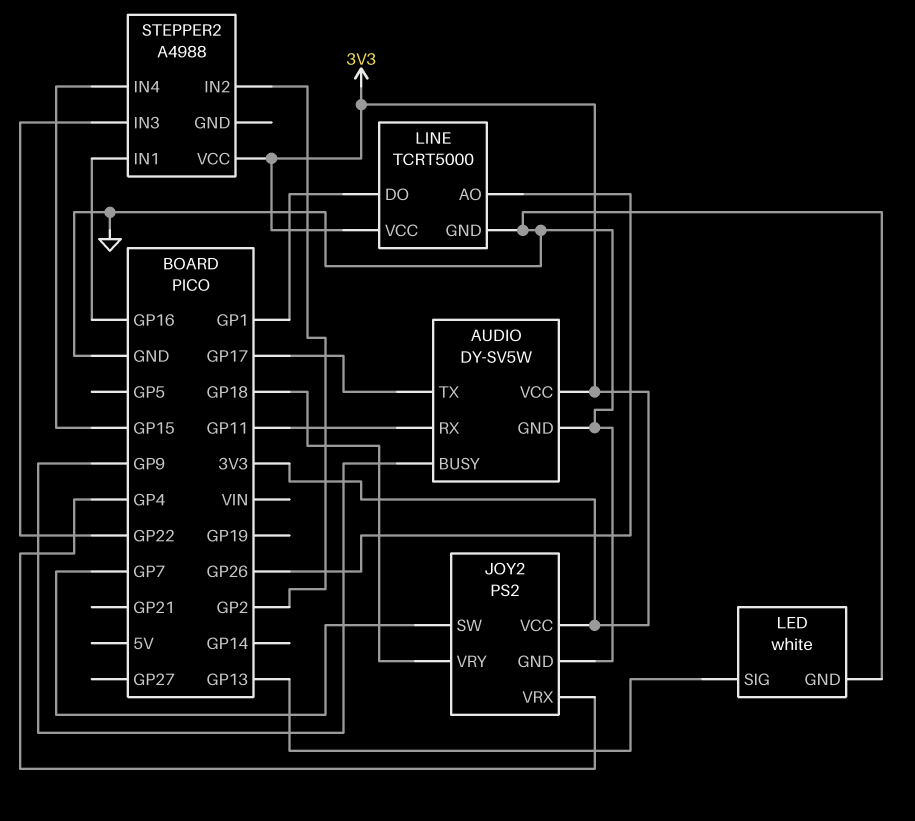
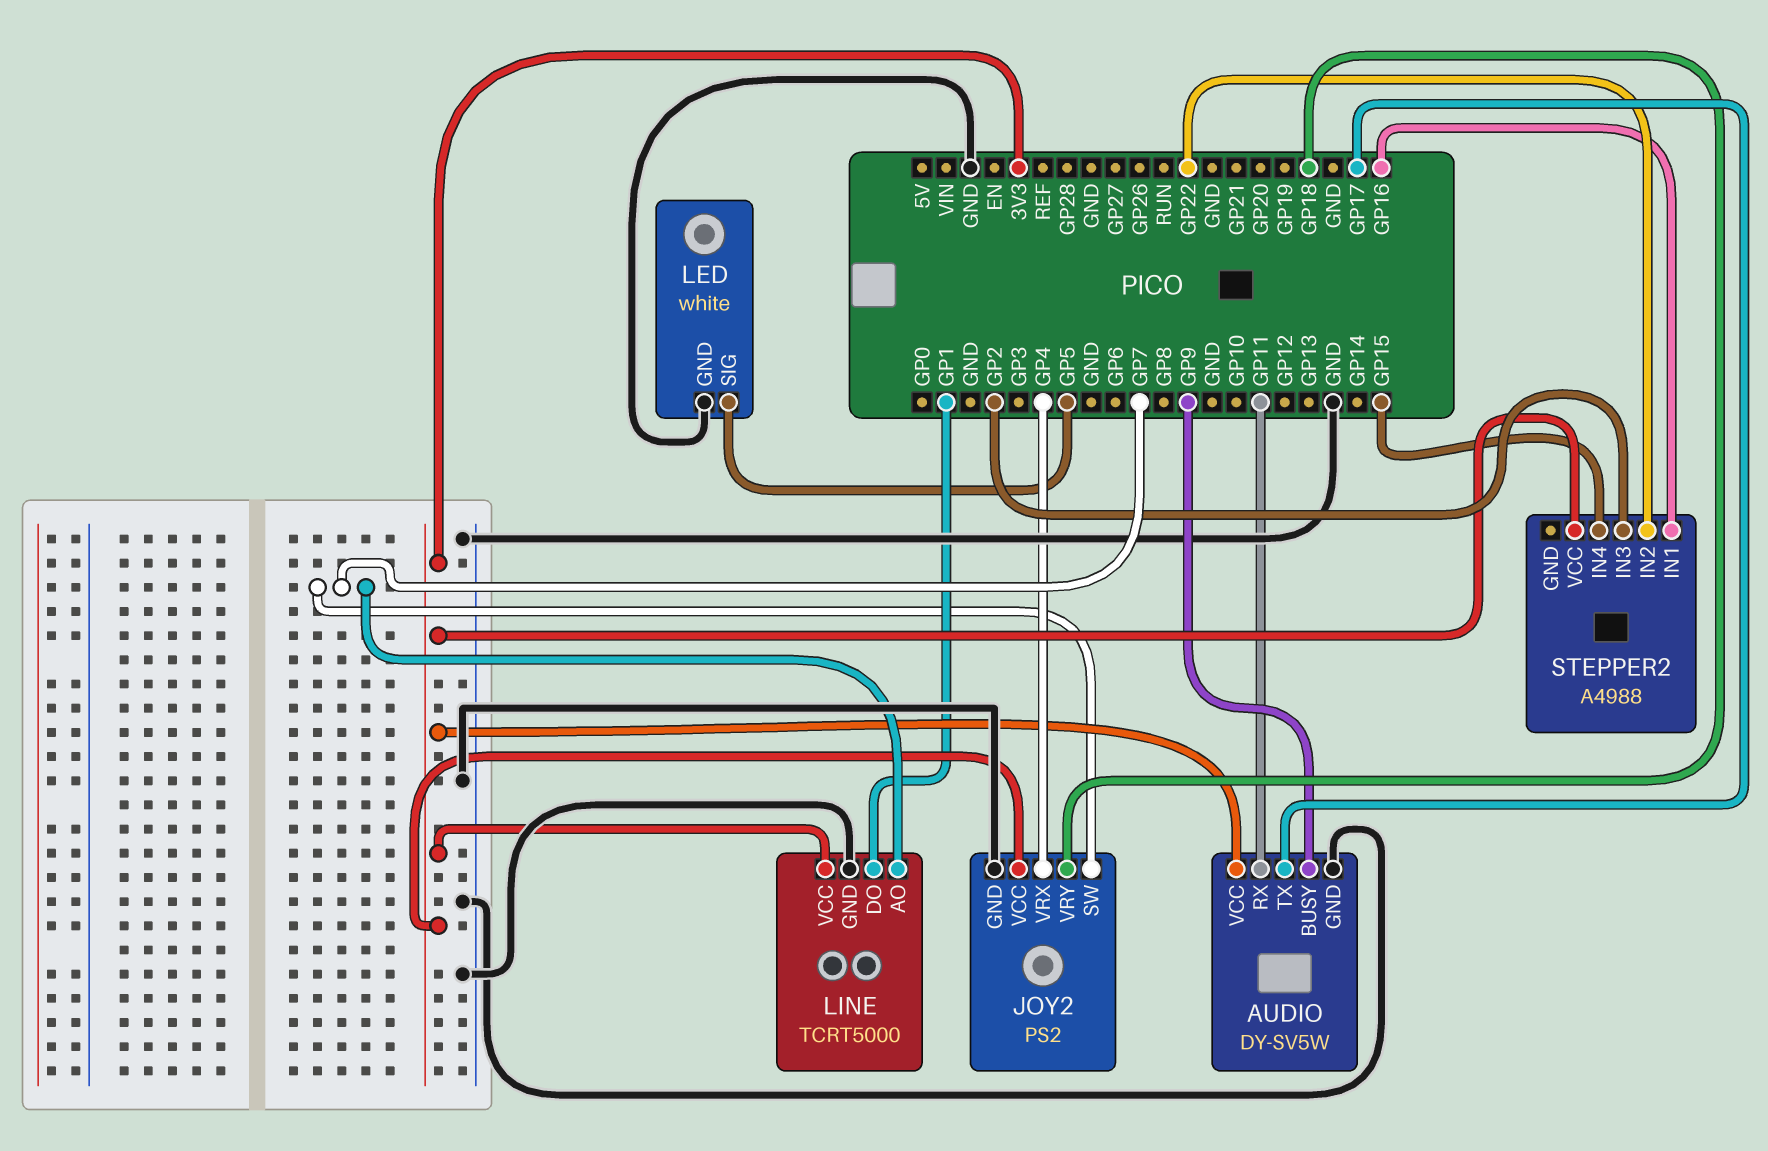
LED pin SIG: GP13 -> GP5
LINE pin AO: GP26 -> GP7
STEPPER2 pin IN2: GP2 -> GP22
STEPPER2 pin IN3: GP22 -> GP2

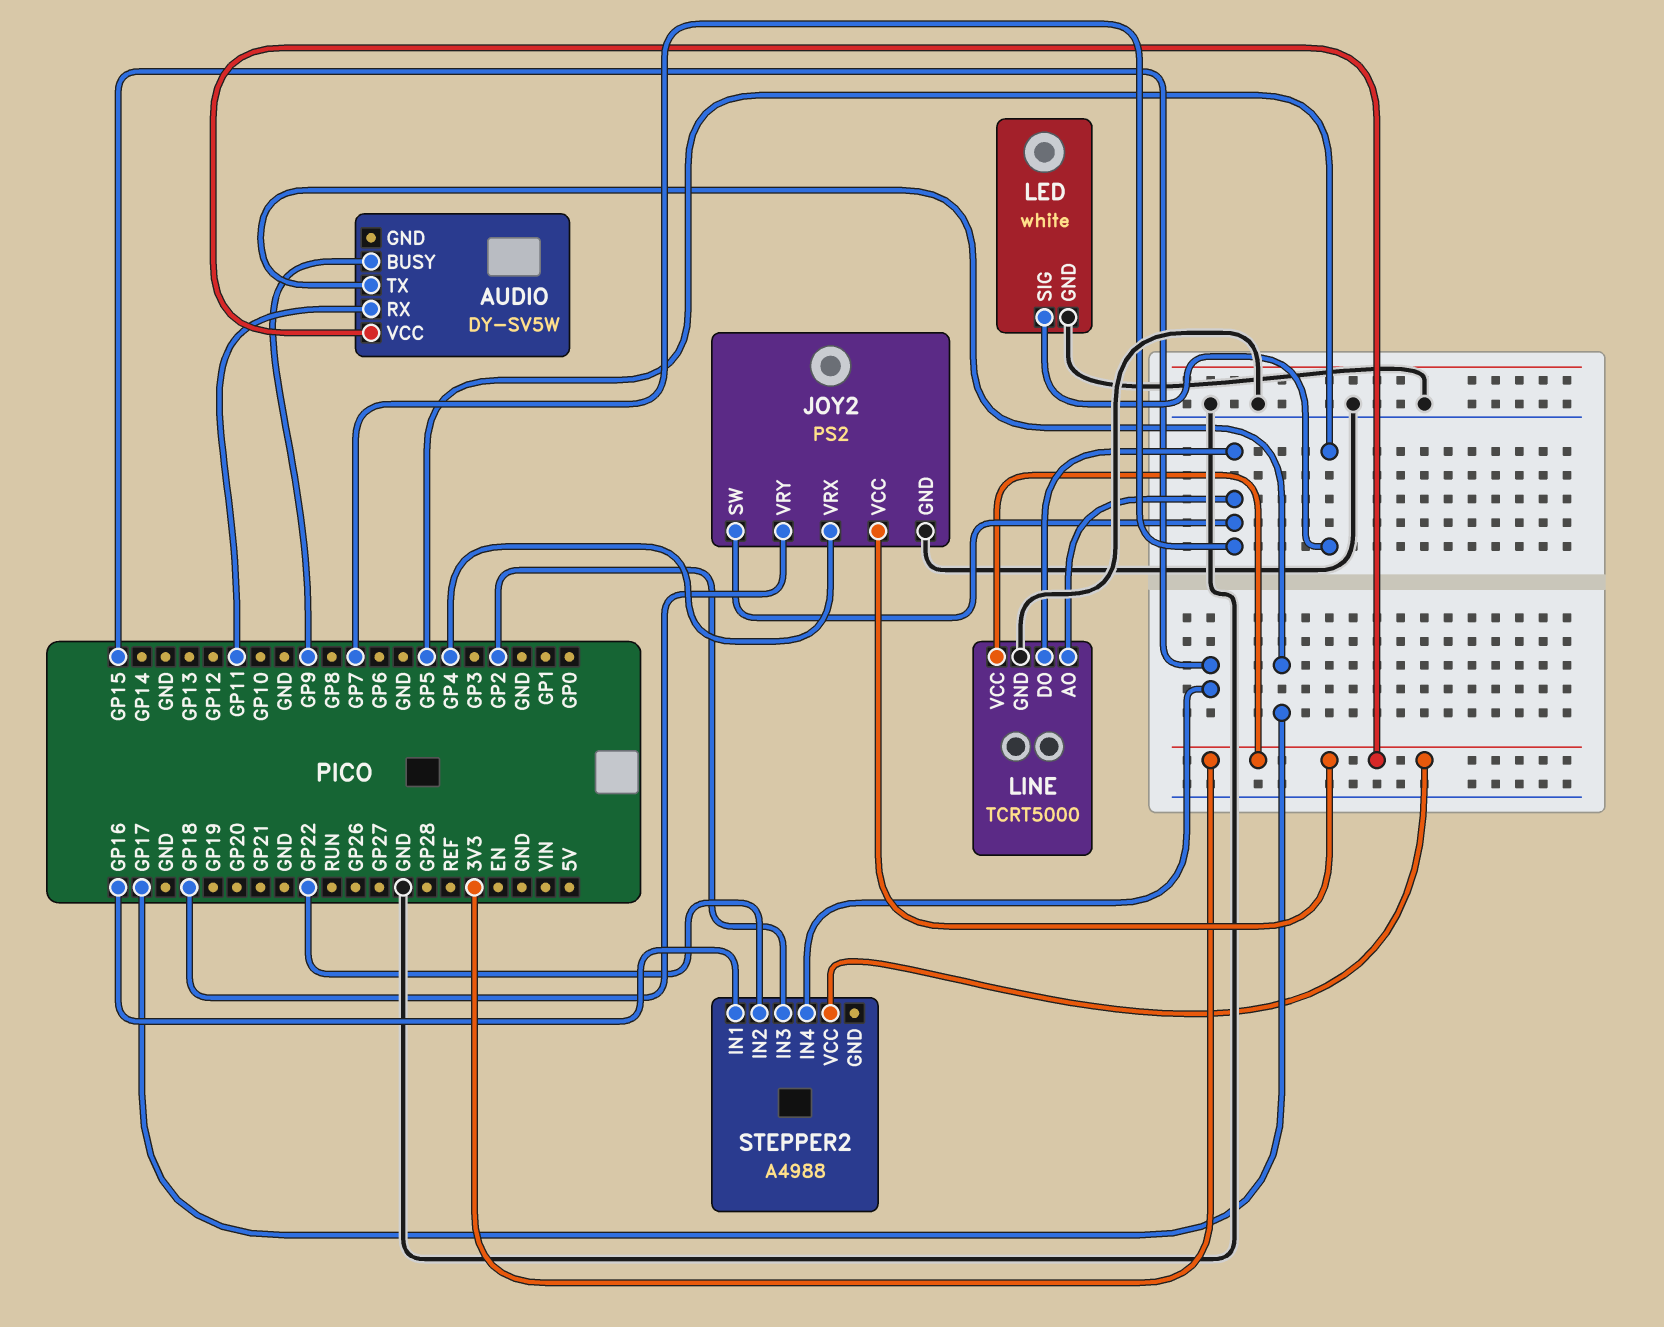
AUDIO pin GND: GND -> none
LINE pin DO: GP1 -> GP7

